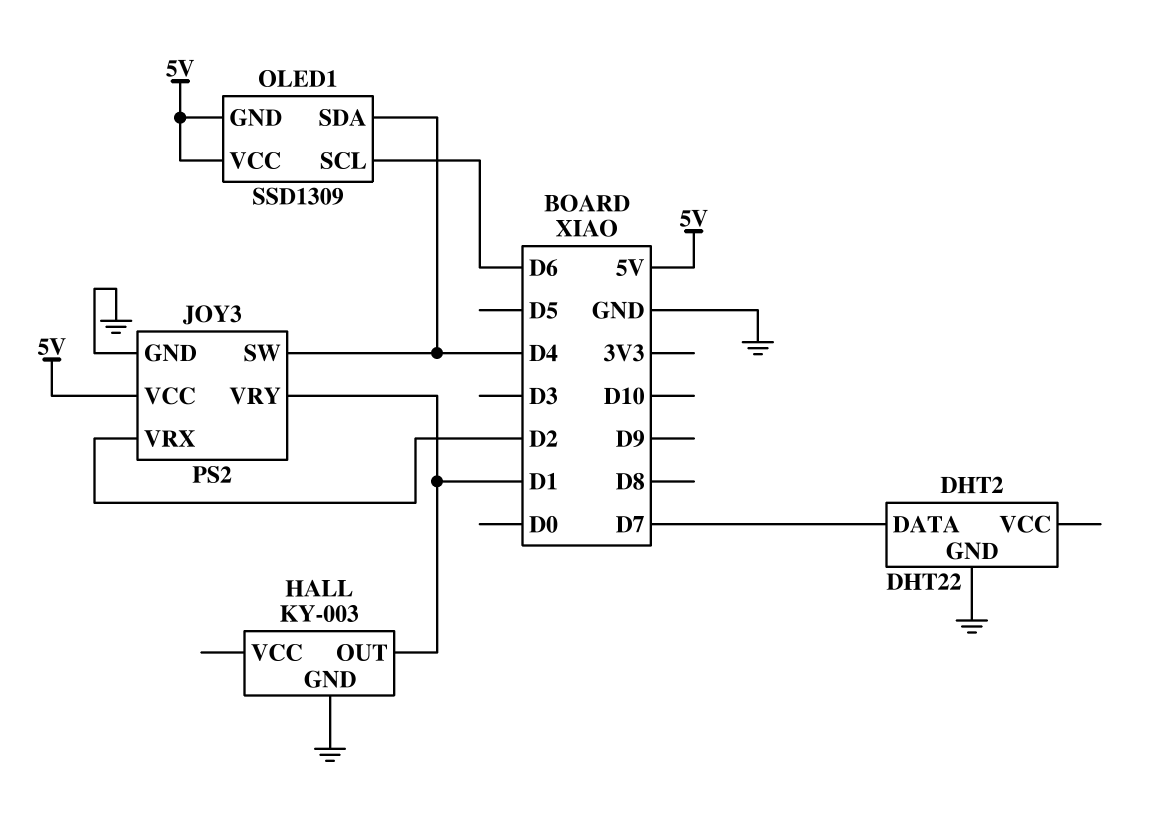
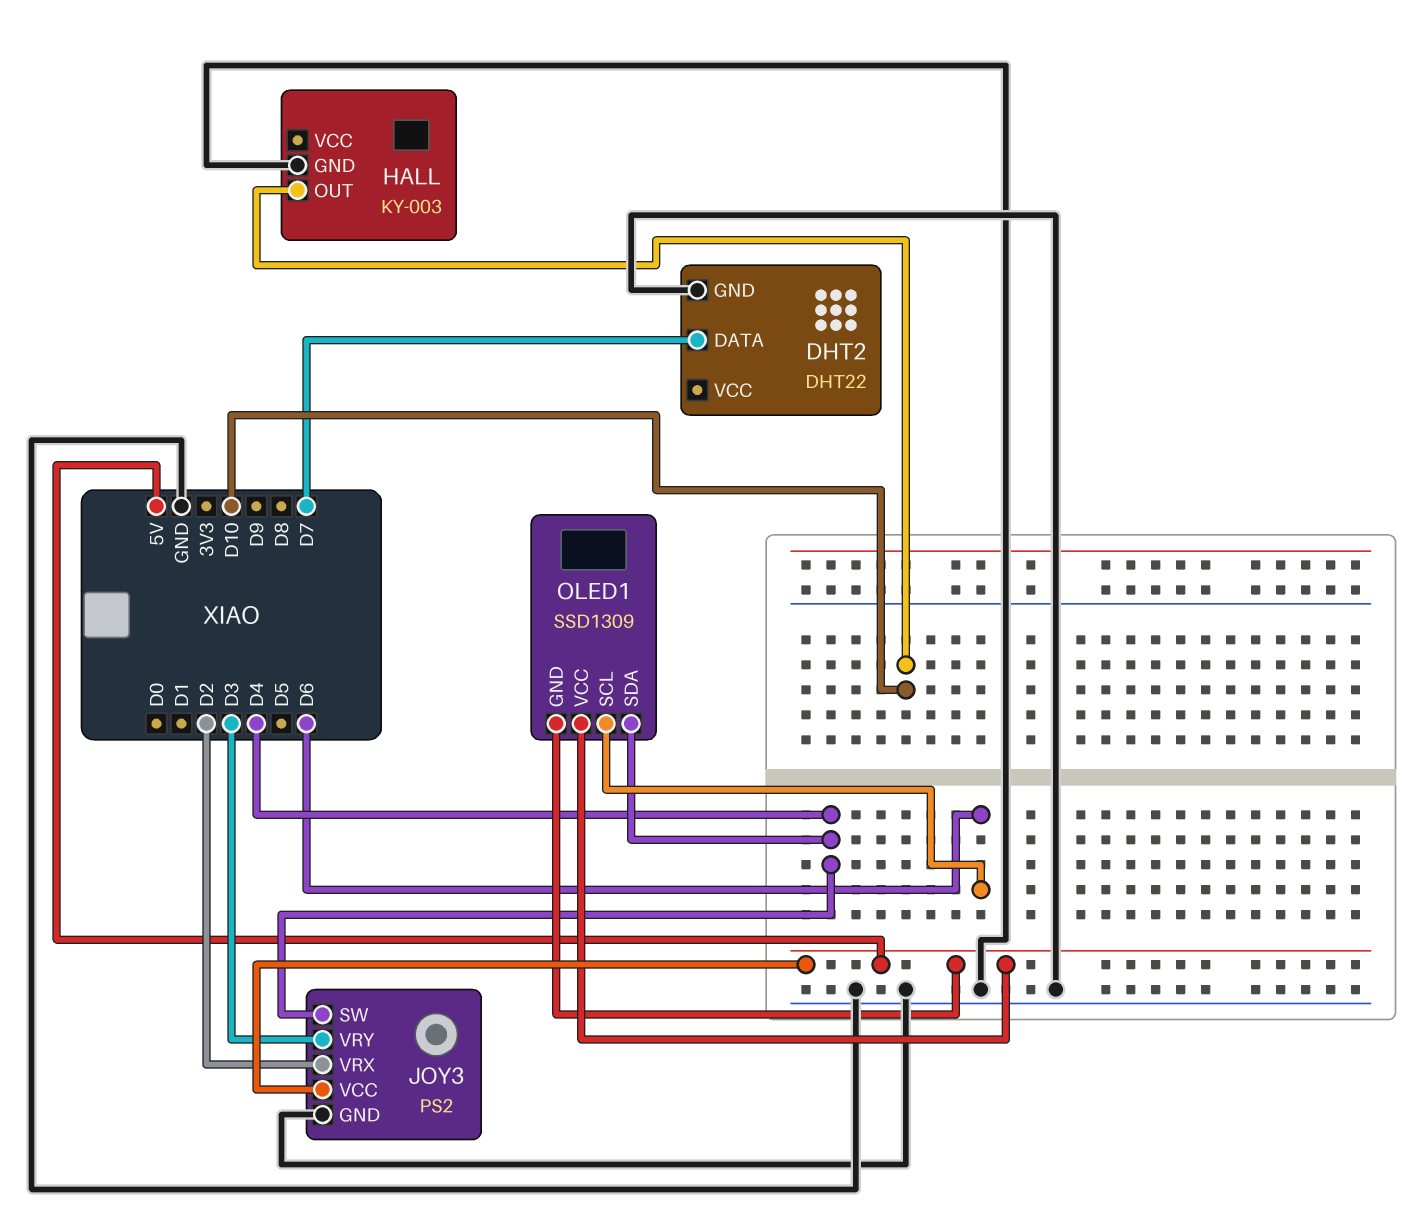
HALL pin OUT: D1 -> D10
JOY3 pin VRY: D1 -> D3

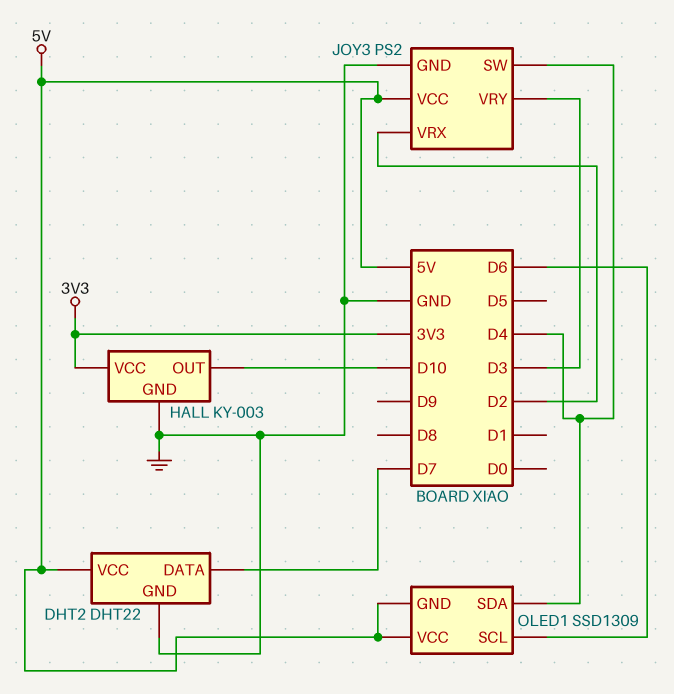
DHT2 pin VCC: none -> 5V
HALL pin VCC: none -> 3V3

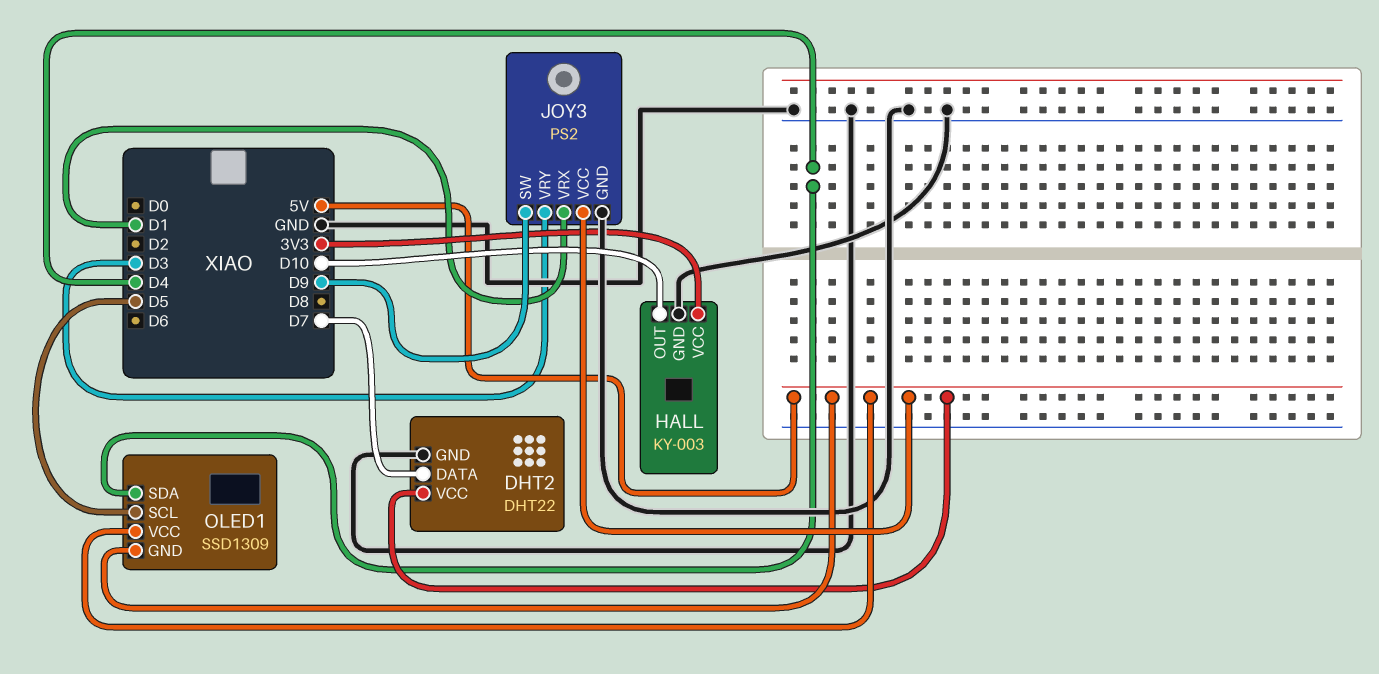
JOY3 pin SW: D4 -> D9
JOY3 pin VRX: D2 -> D1
OLED1 pin SCL: D6 -> D5

